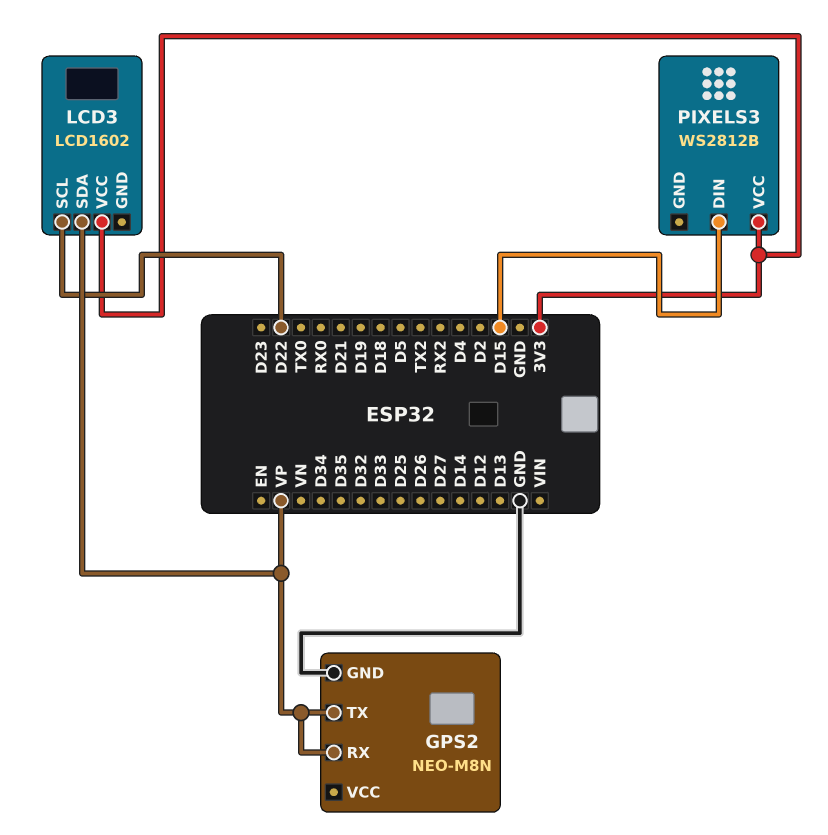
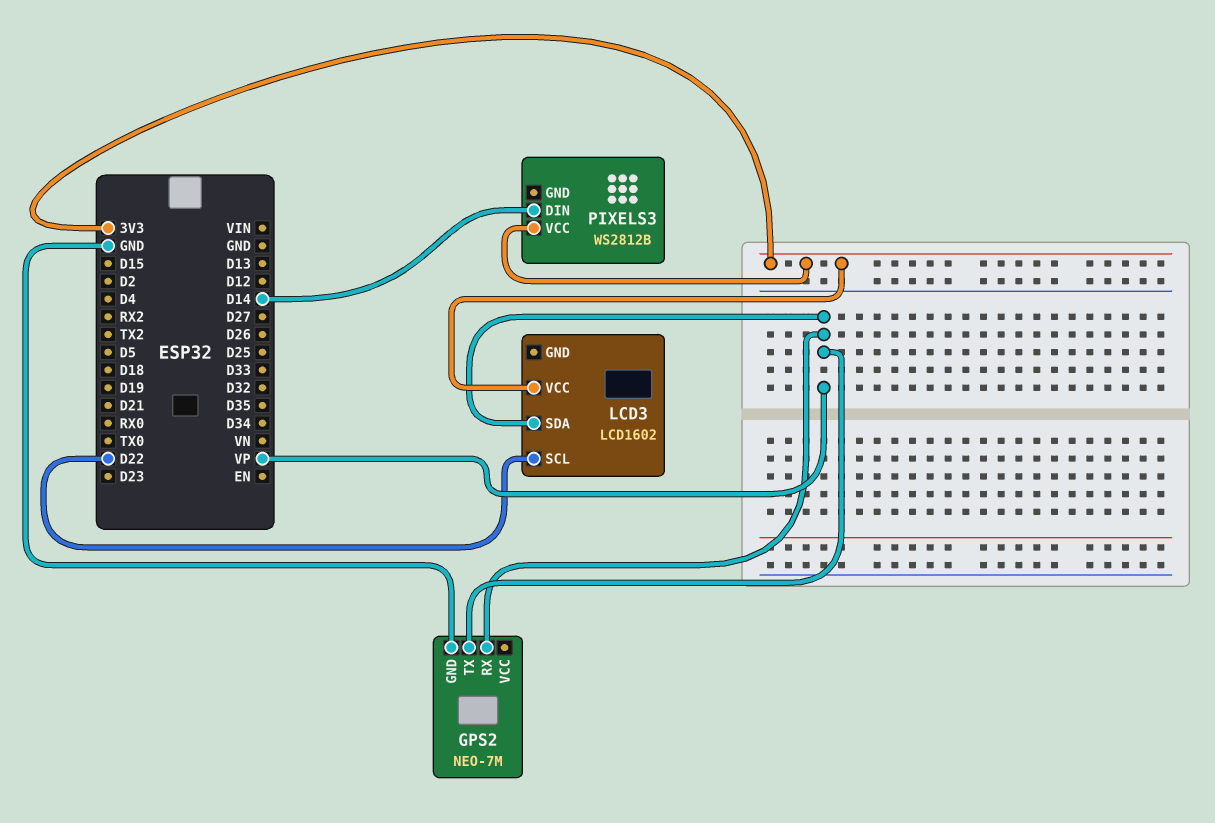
GPS2: NEO-M8N -> NEO-7M
PIXELS3 pin DIN: D15 -> D14

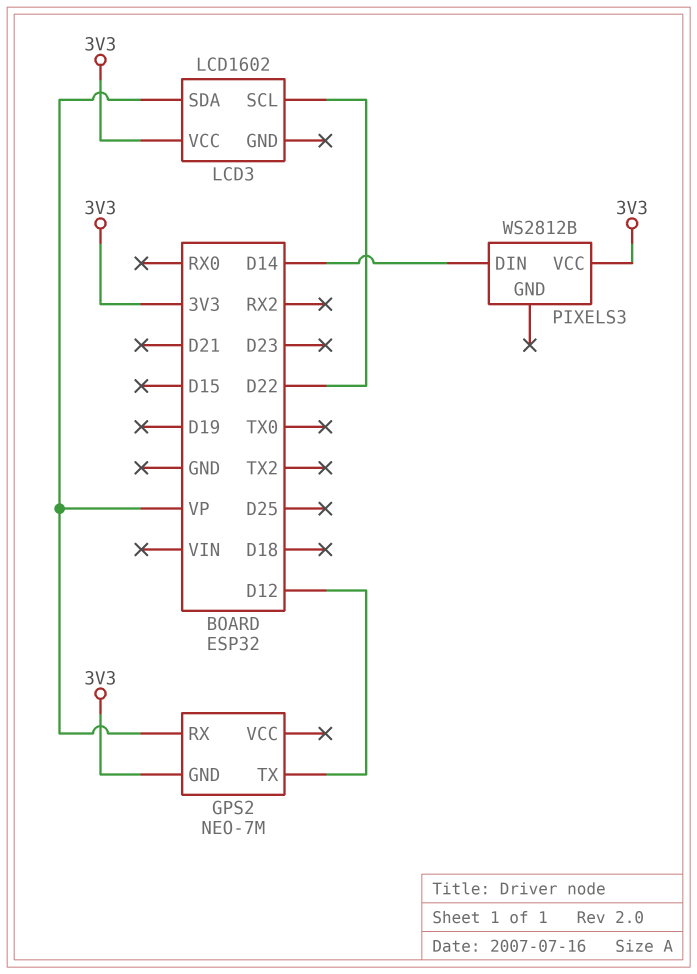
GPS2 pin GND: GND -> 3V3
GPS2 pin TX: VP -> D12

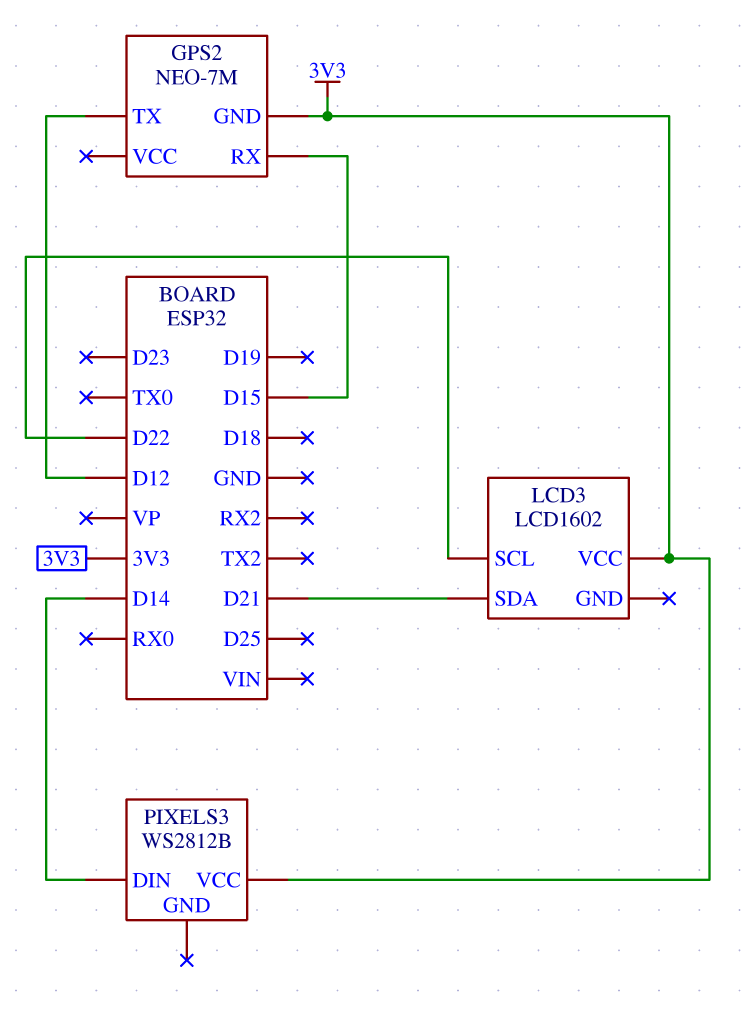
GPS2 pin RX: VP -> D15
LCD3 pin SDA: VP -> D21

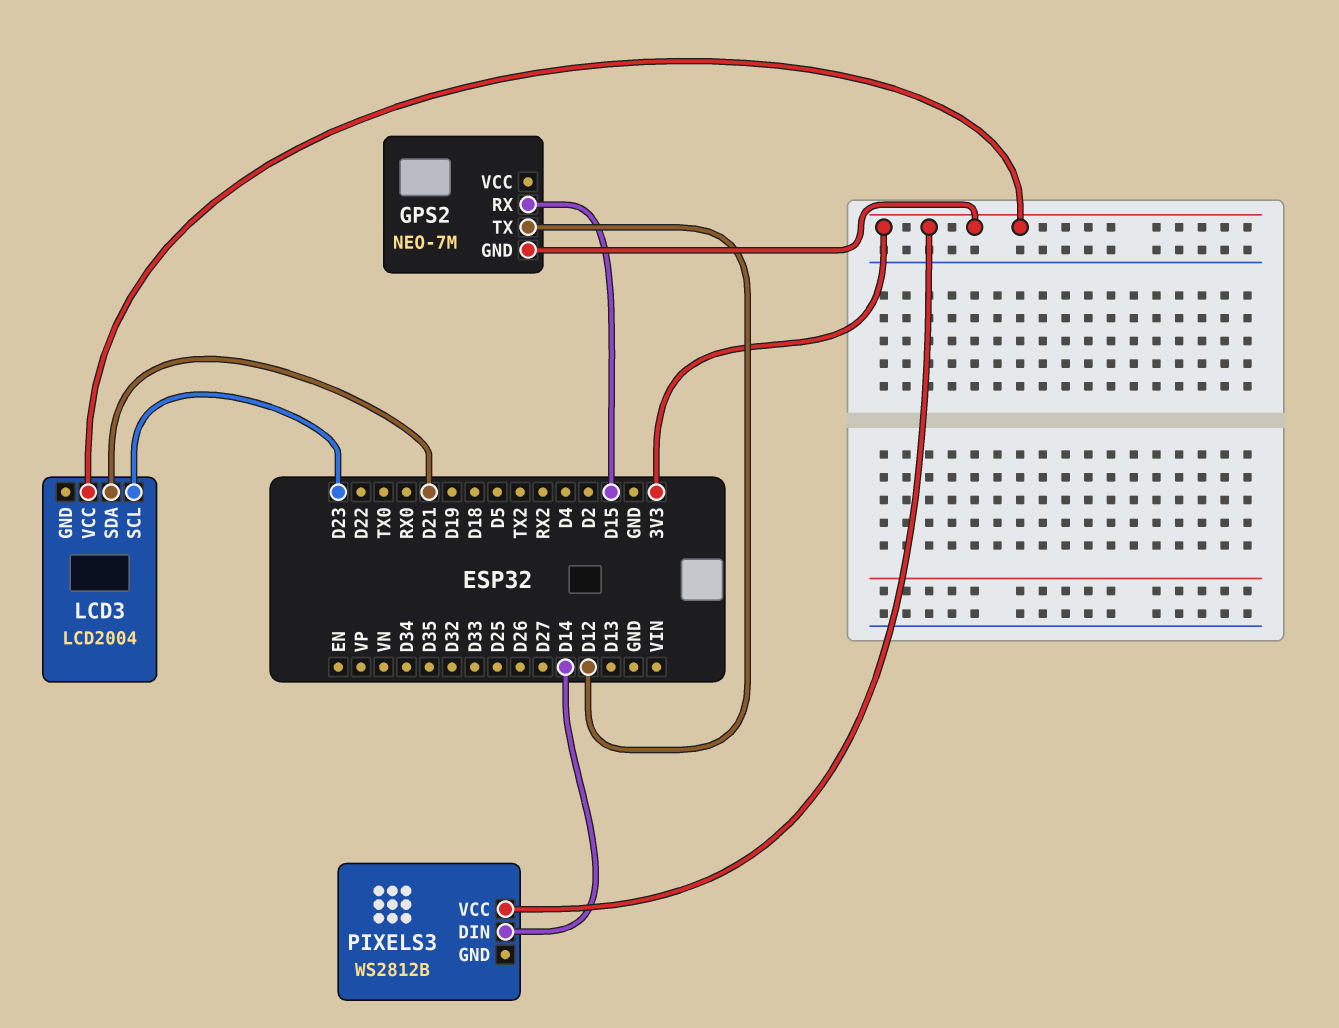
LCD3: LCD1602 -> LCD2004
LCD3 pin SCL: D22 -> D23

